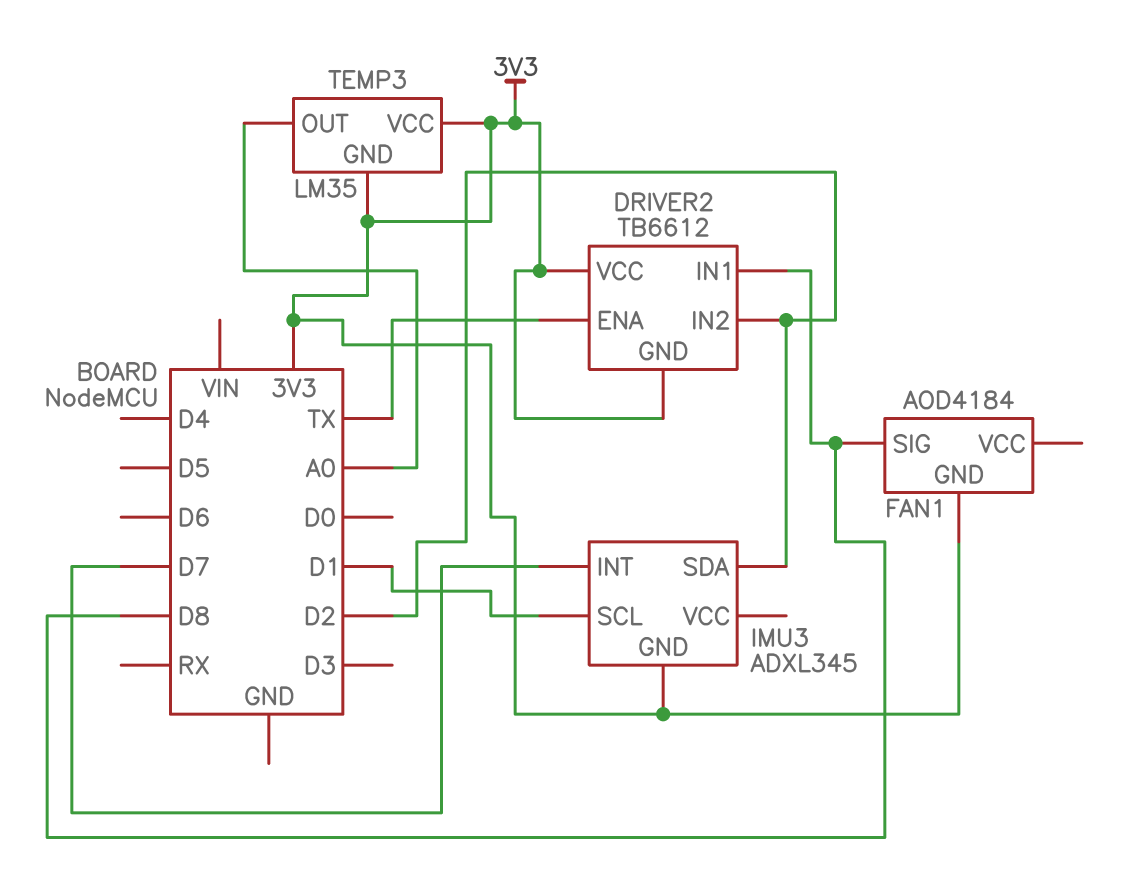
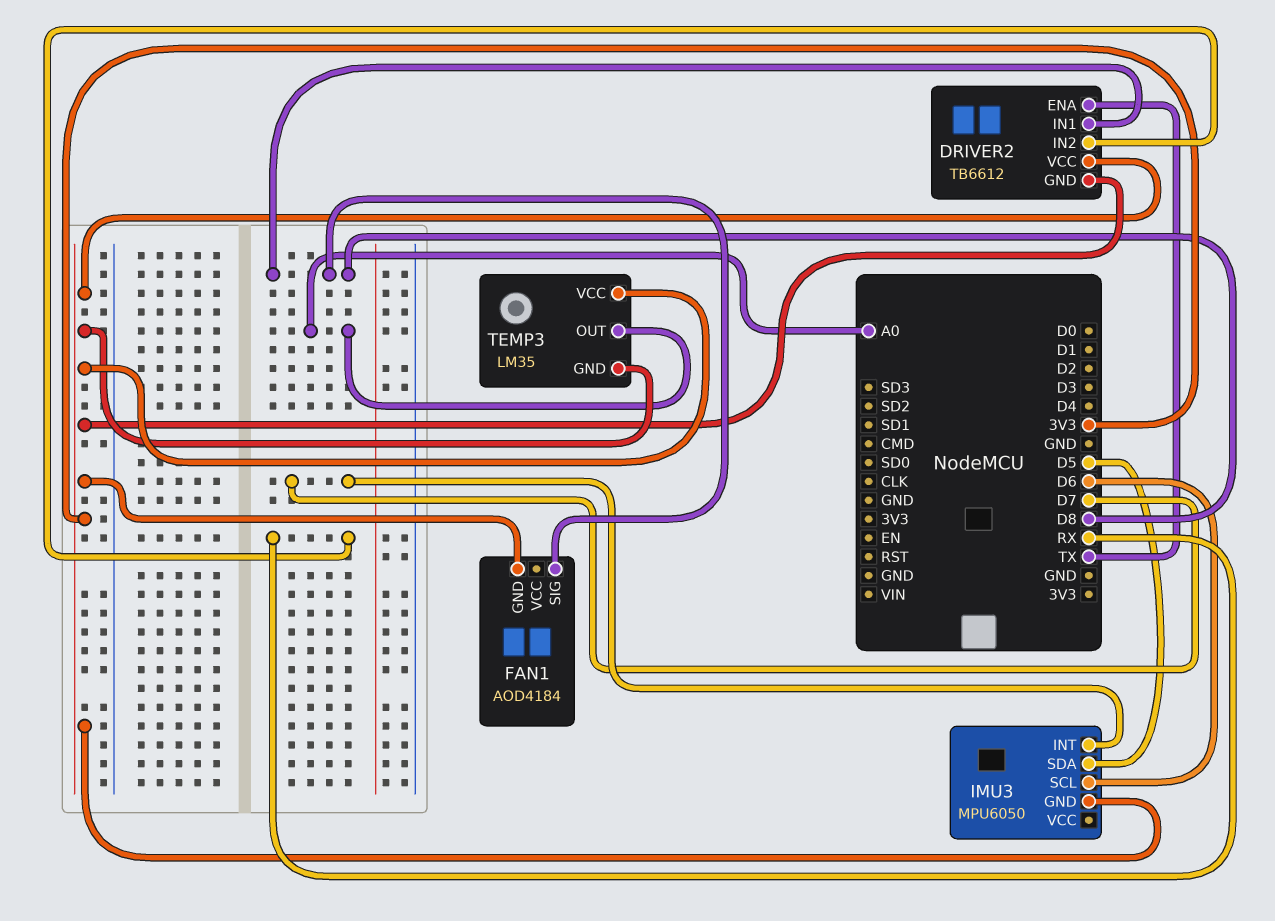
DRIVER2 pin IN2: D2 -> RX
IMU3: ADXL345 -> MPU6050
IMU3 pin SCL: D1 -> D6
IMU3 pin SDA: D2 -> D5

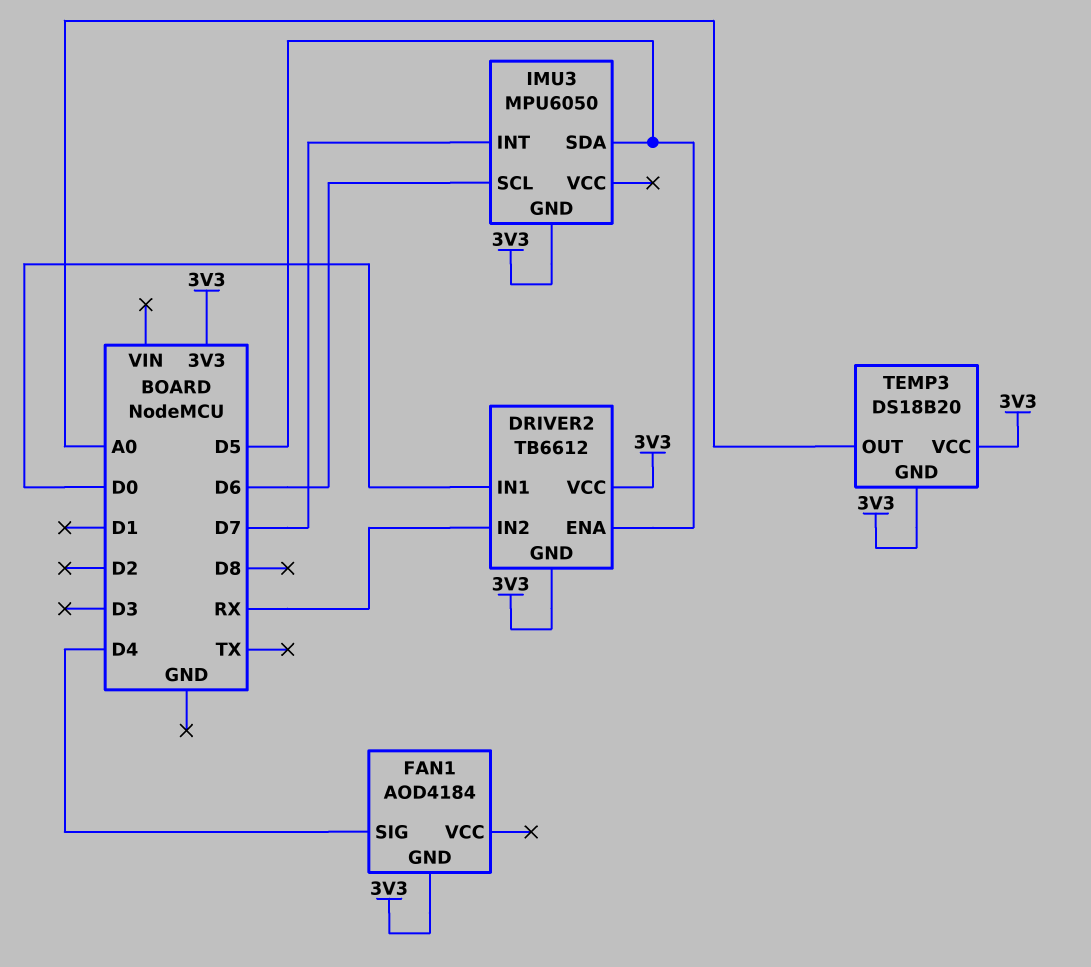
DRIVER2 pin ENA: TX -> D5
DRIVER2 pin IN1: D8 -> D0
FAN1 pin SIG: D8 -> D4
TEMP3: LM35 -> DS18B20

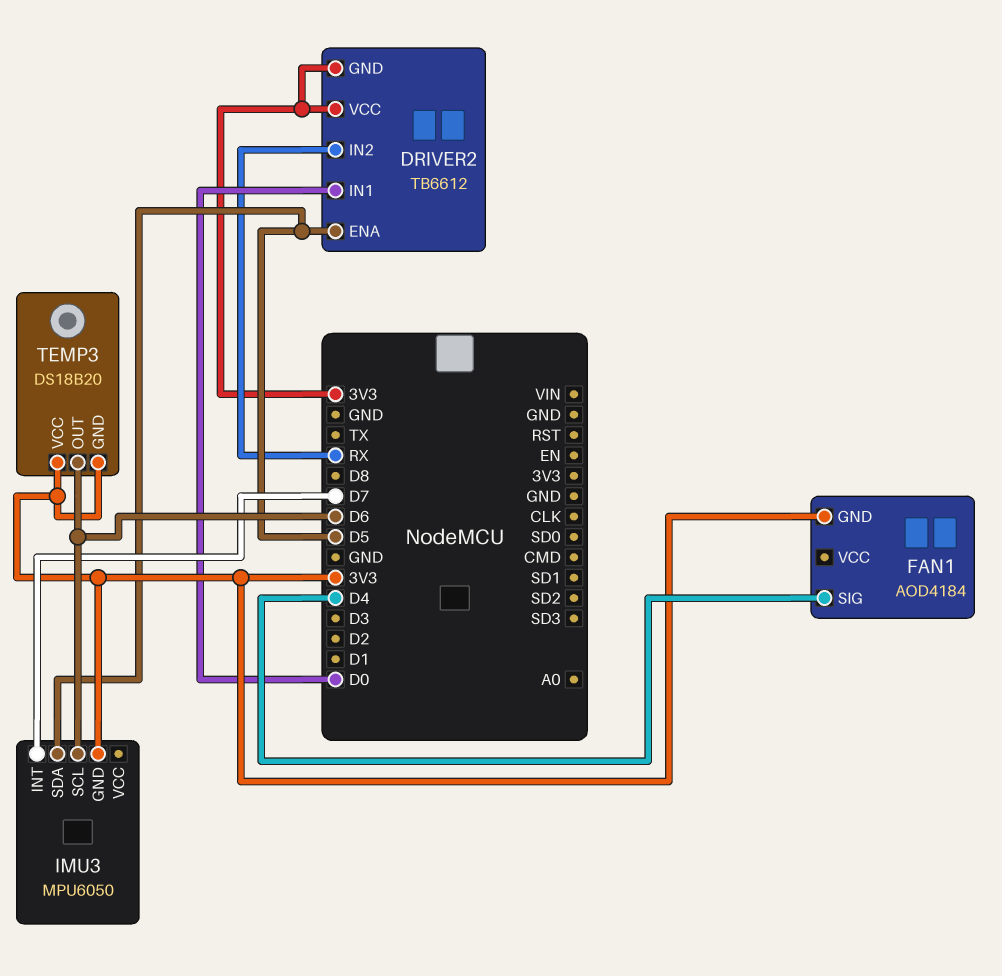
TEMP3 pin OUT: A0 -> D6

